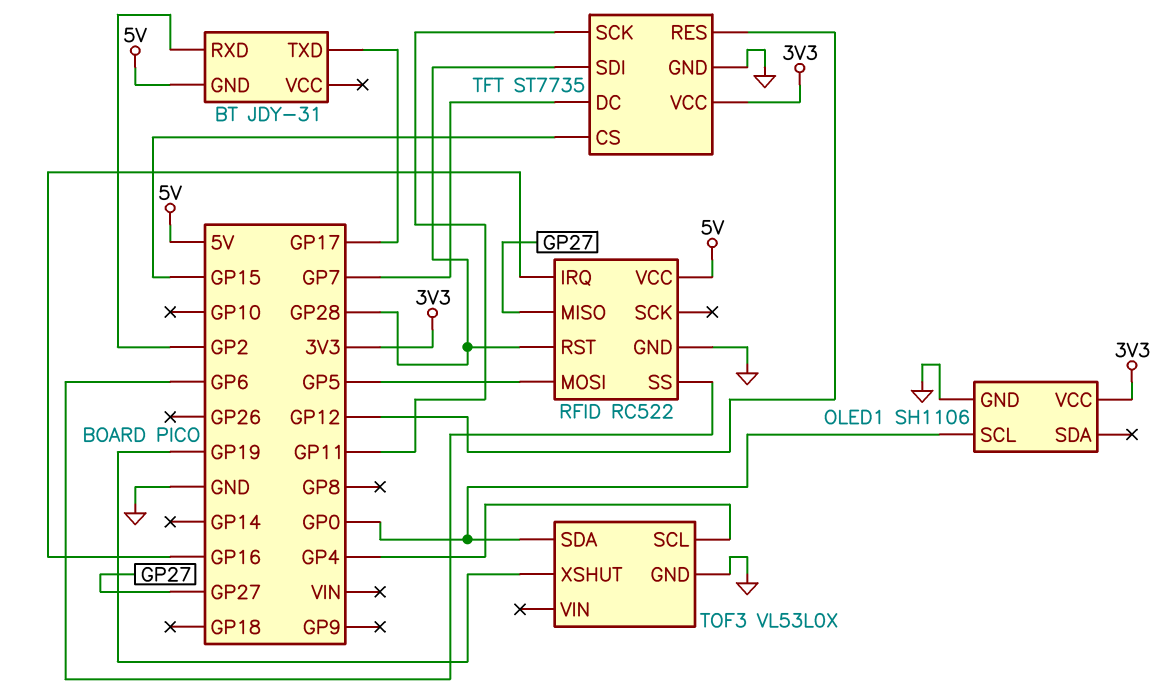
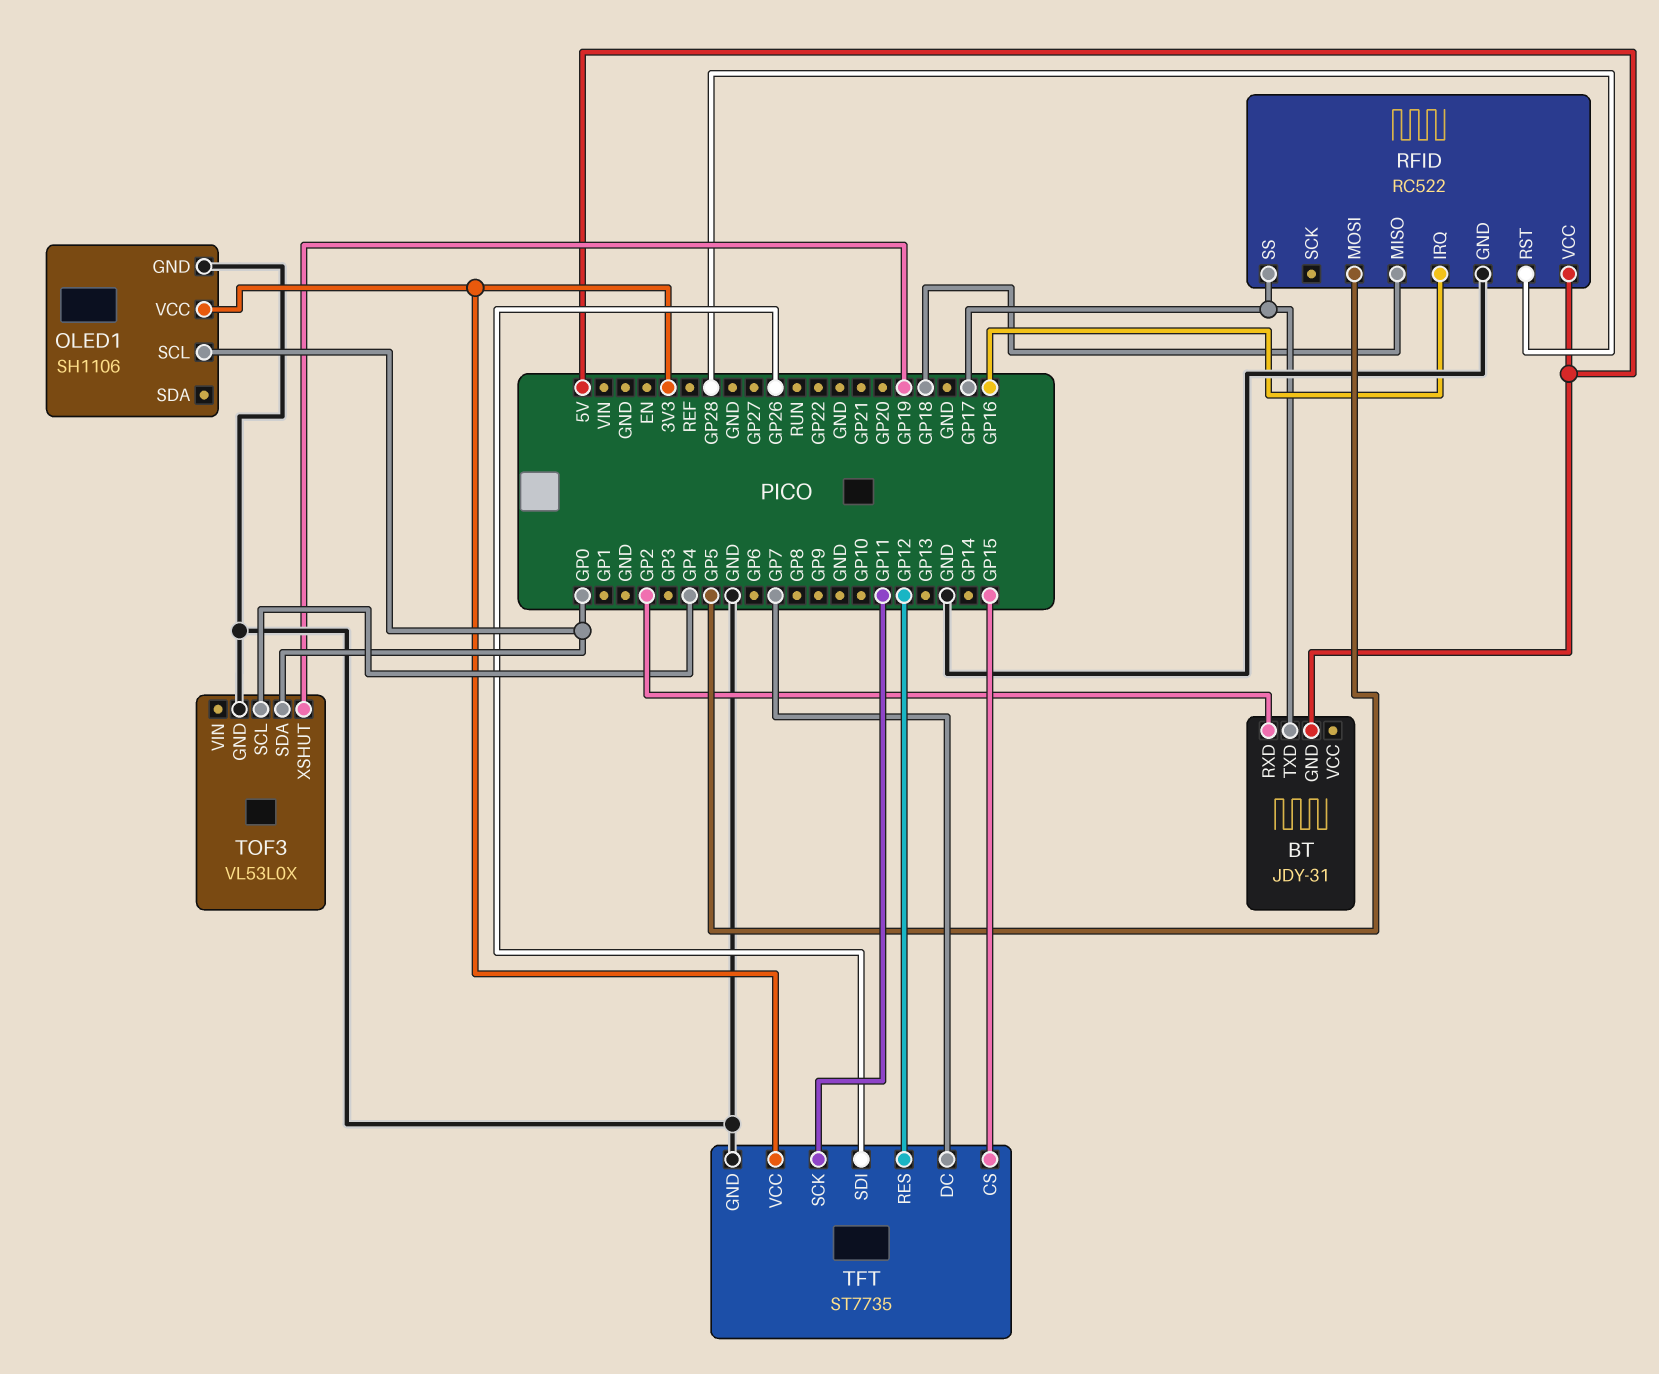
RFID pin MISO: GP27 -> GP18
RFID pin SS: GP6 -> GP17
TFT pin SDI: GP28 -> GP26

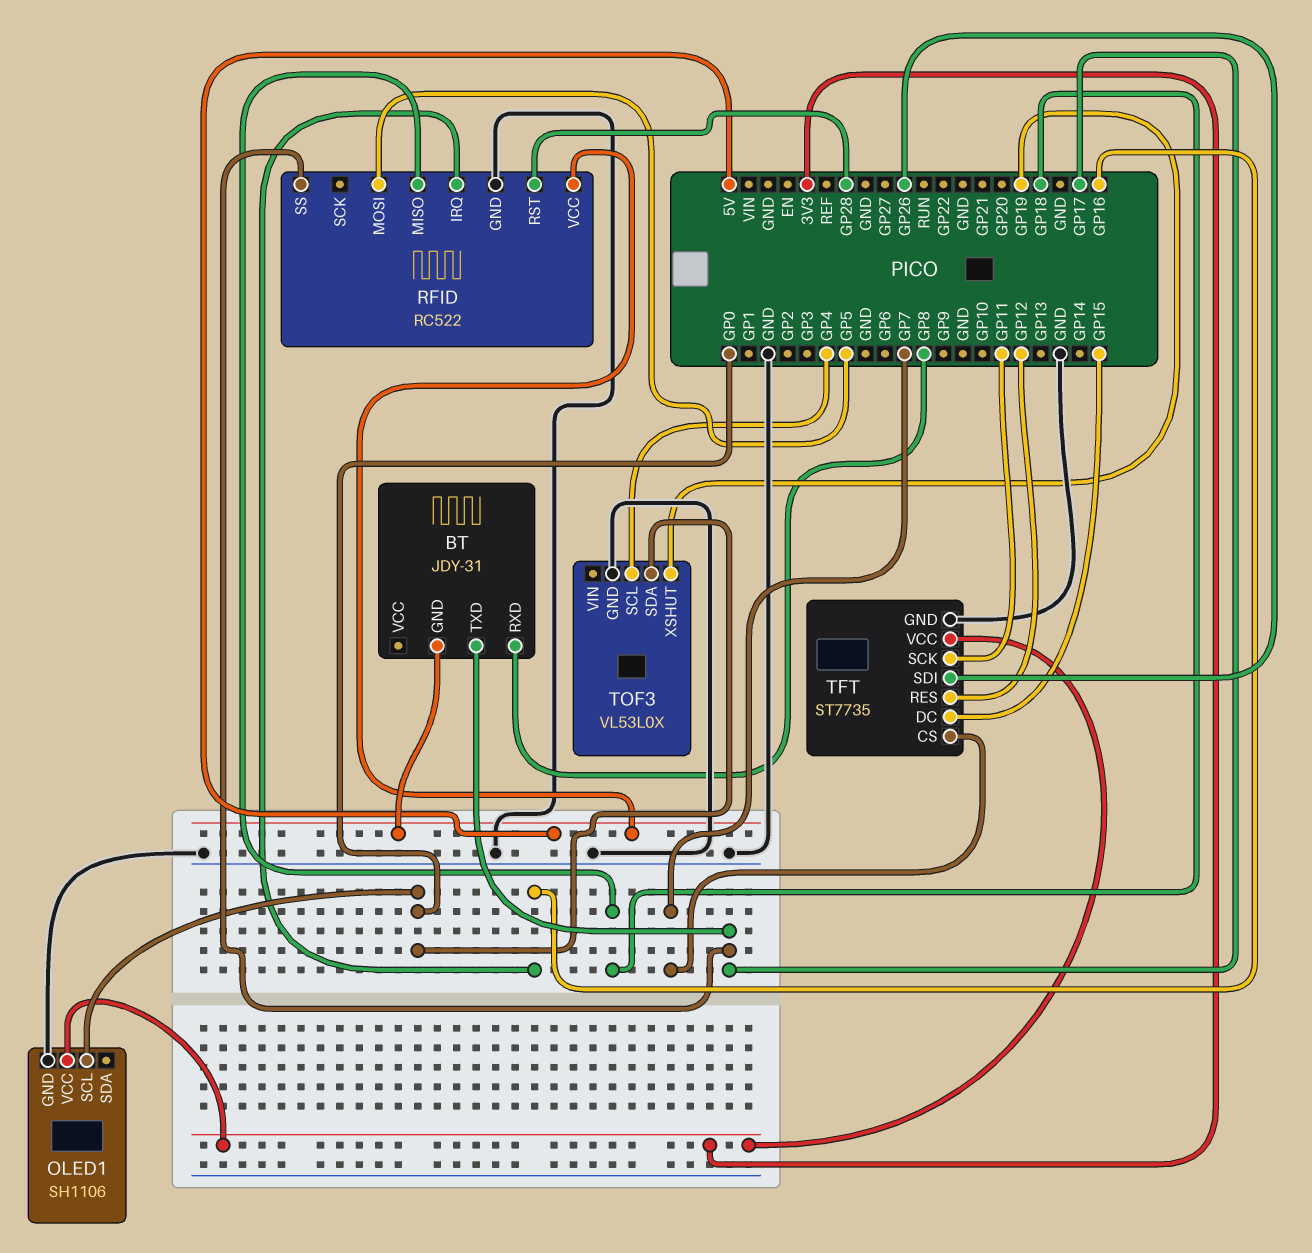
BT pin RXD: GP2 -> GP8
TFT pin CS: GP15 -> GP7
TFT pin DC: GP7 -> GP15

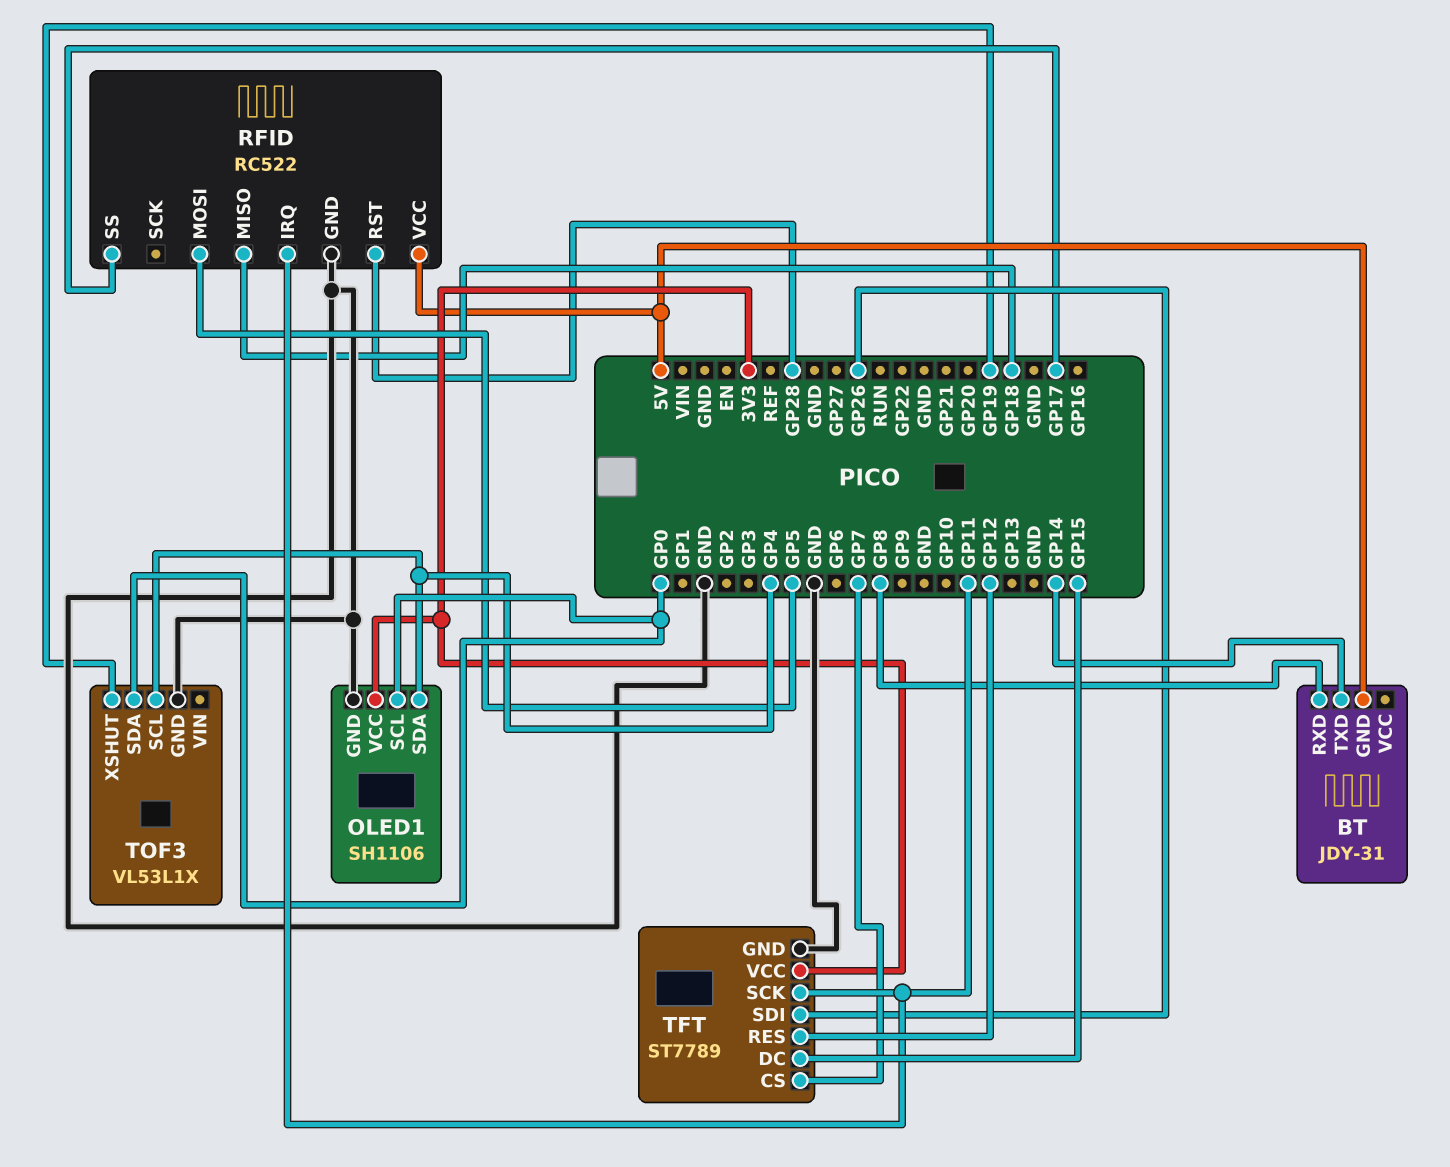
BT pin TXD: GP17 -> GP14
OLED1 pin SDA: none -> GP4
RFID pin IRQ: GP16 -> GP11
TFT: ST7735 -> ST7789
TOF3: VL53L0X -> VL53L1X

